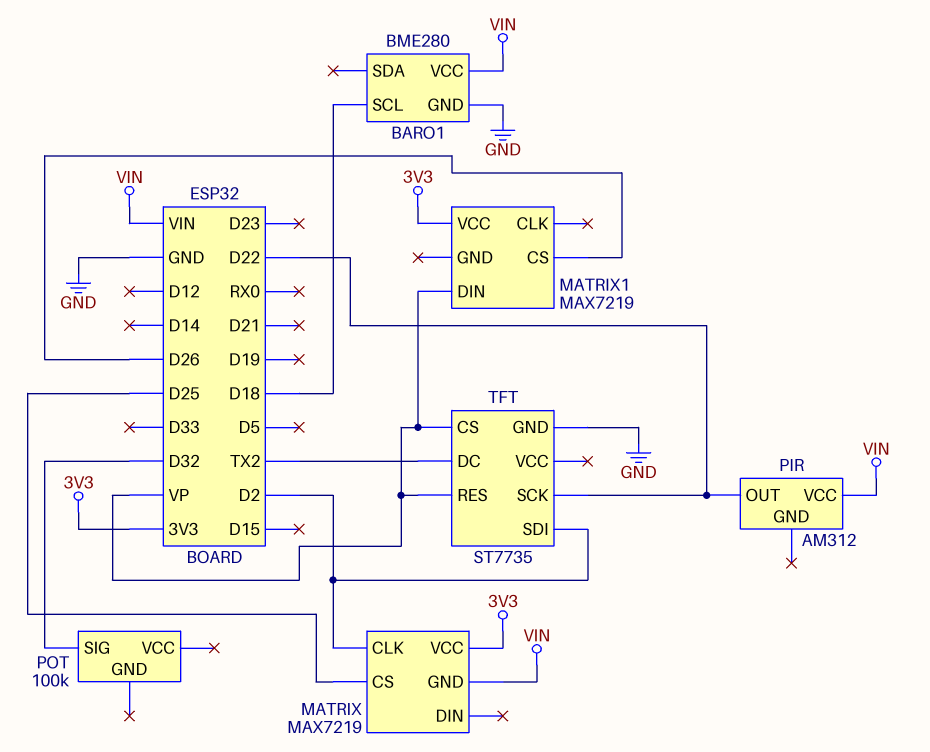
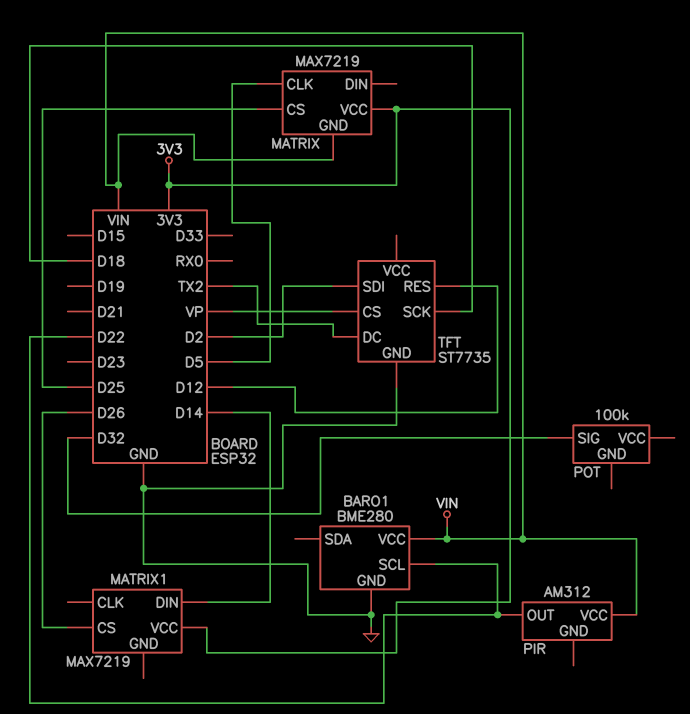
BARO1 pin SCL: D18 -> D22
MATRIX pin CLK: D2 -> D5
MATRIX1 pin DIN: VP -> D14
TFT pin RES: VP -> D12
TFT pin SCK: D22 -> D18

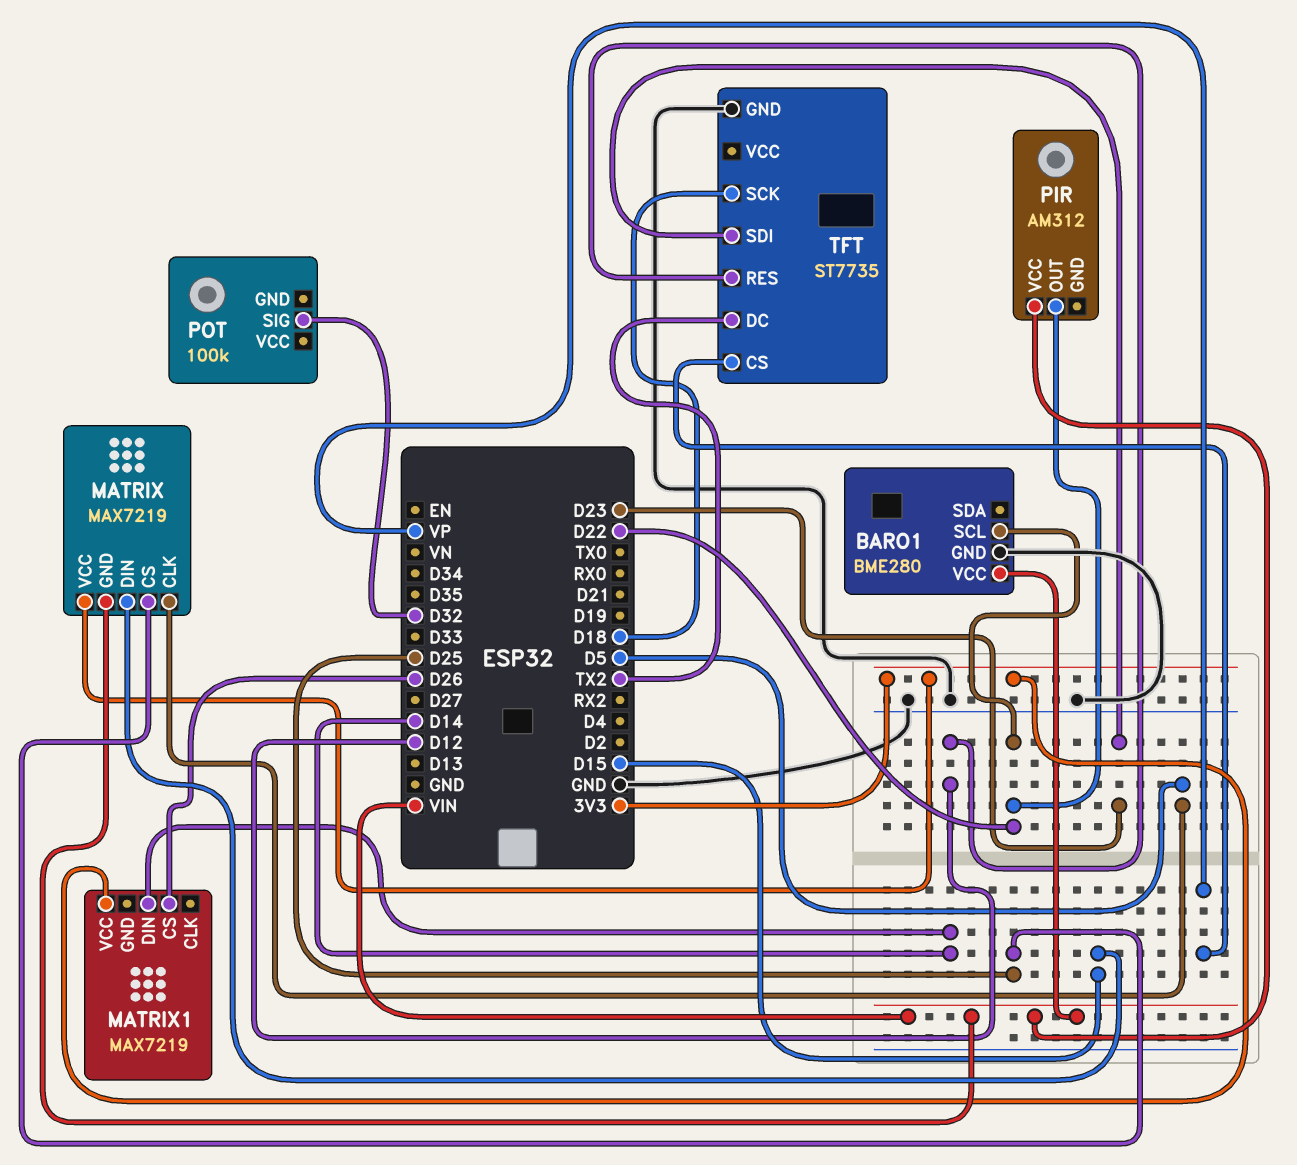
MATRIX pin DIN: none -> D15
TFT pin SDI: D2 -> D23

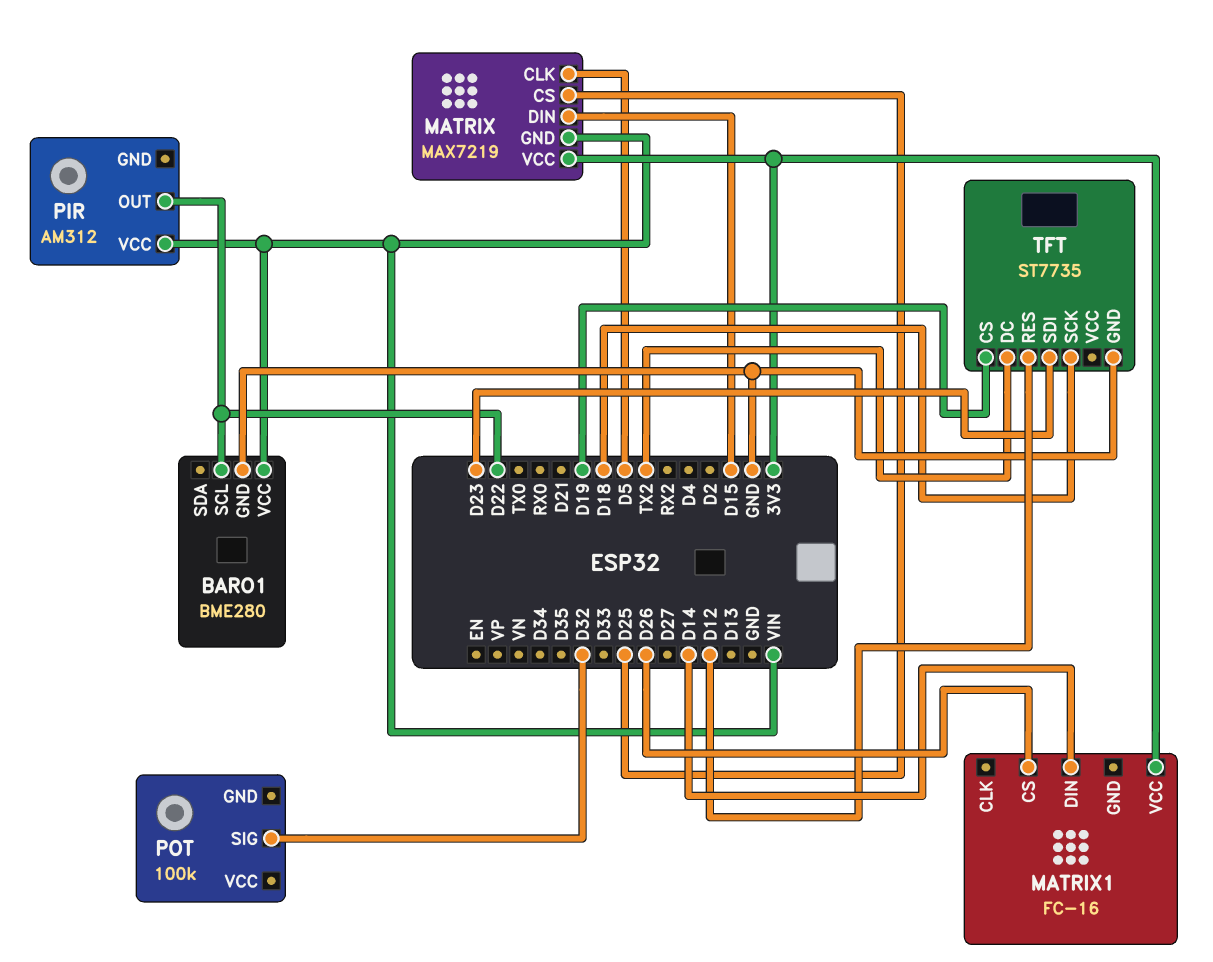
MATRIX1: MAX7219 -> FC-16
TFT pin CS: VP -> D19

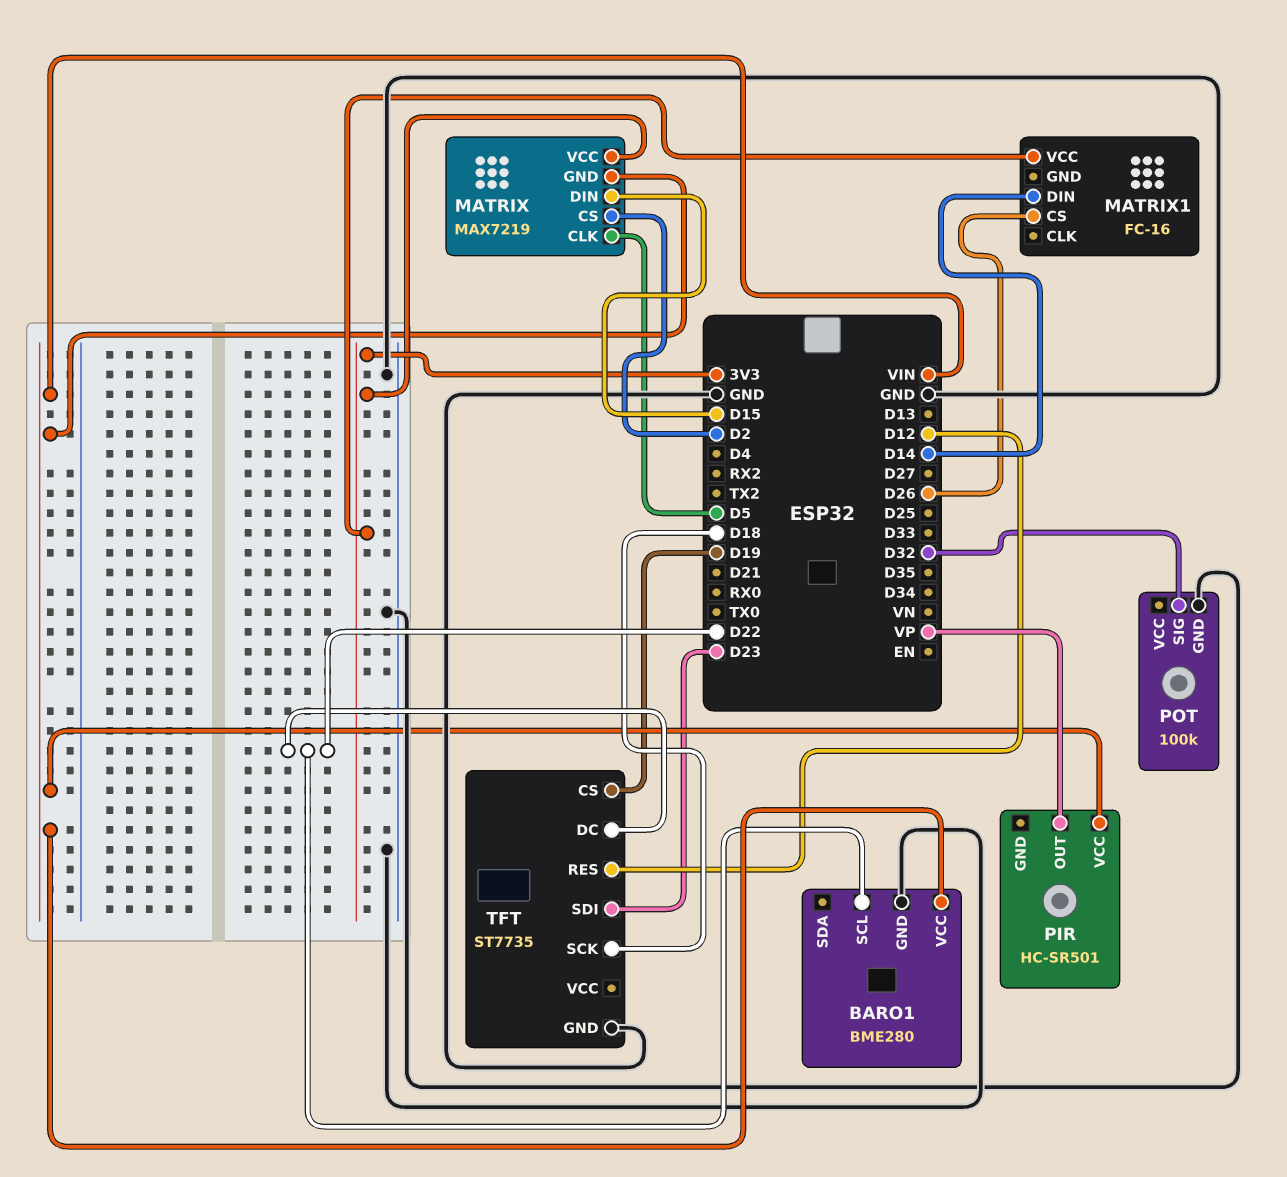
MATRIX pin CS: D25 -> D2
PIR: AM312 -> HC-SR501
PIR pin OUT: D22 -> VP
POT pin GND: none -> GND
TFT pin DC: TX2 -> D22

